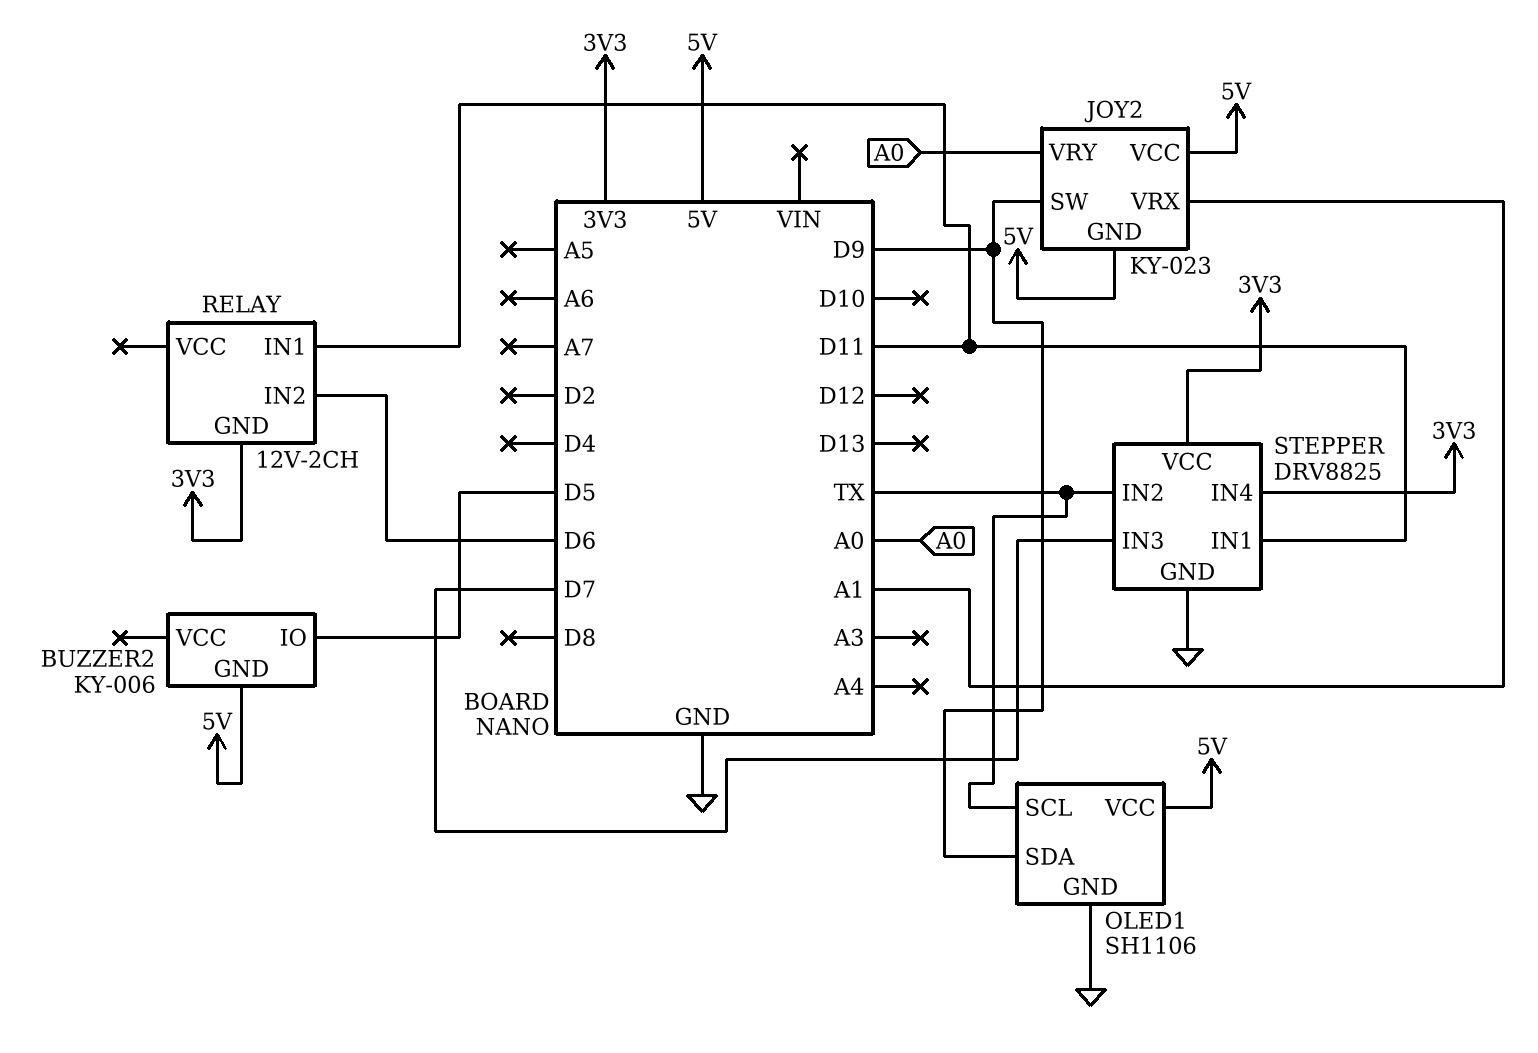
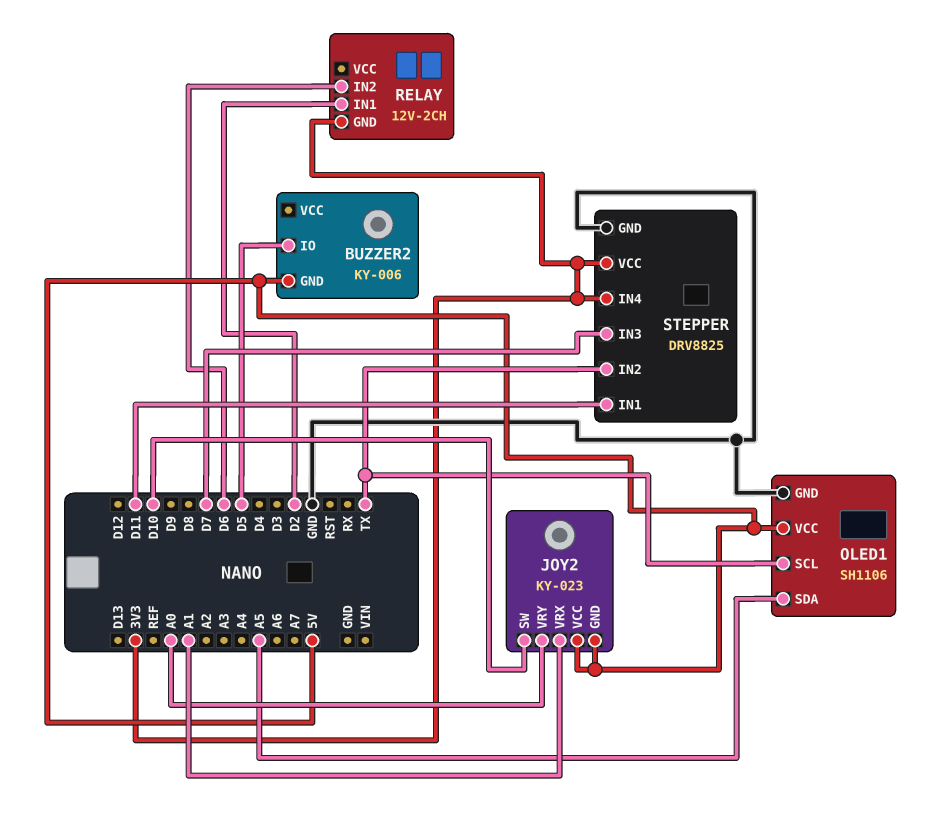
JOY2 pin SW: D9 -> D10
OLED1 pin SDA: D9 -> A5
RELAY pin IN1: D11 -> D2

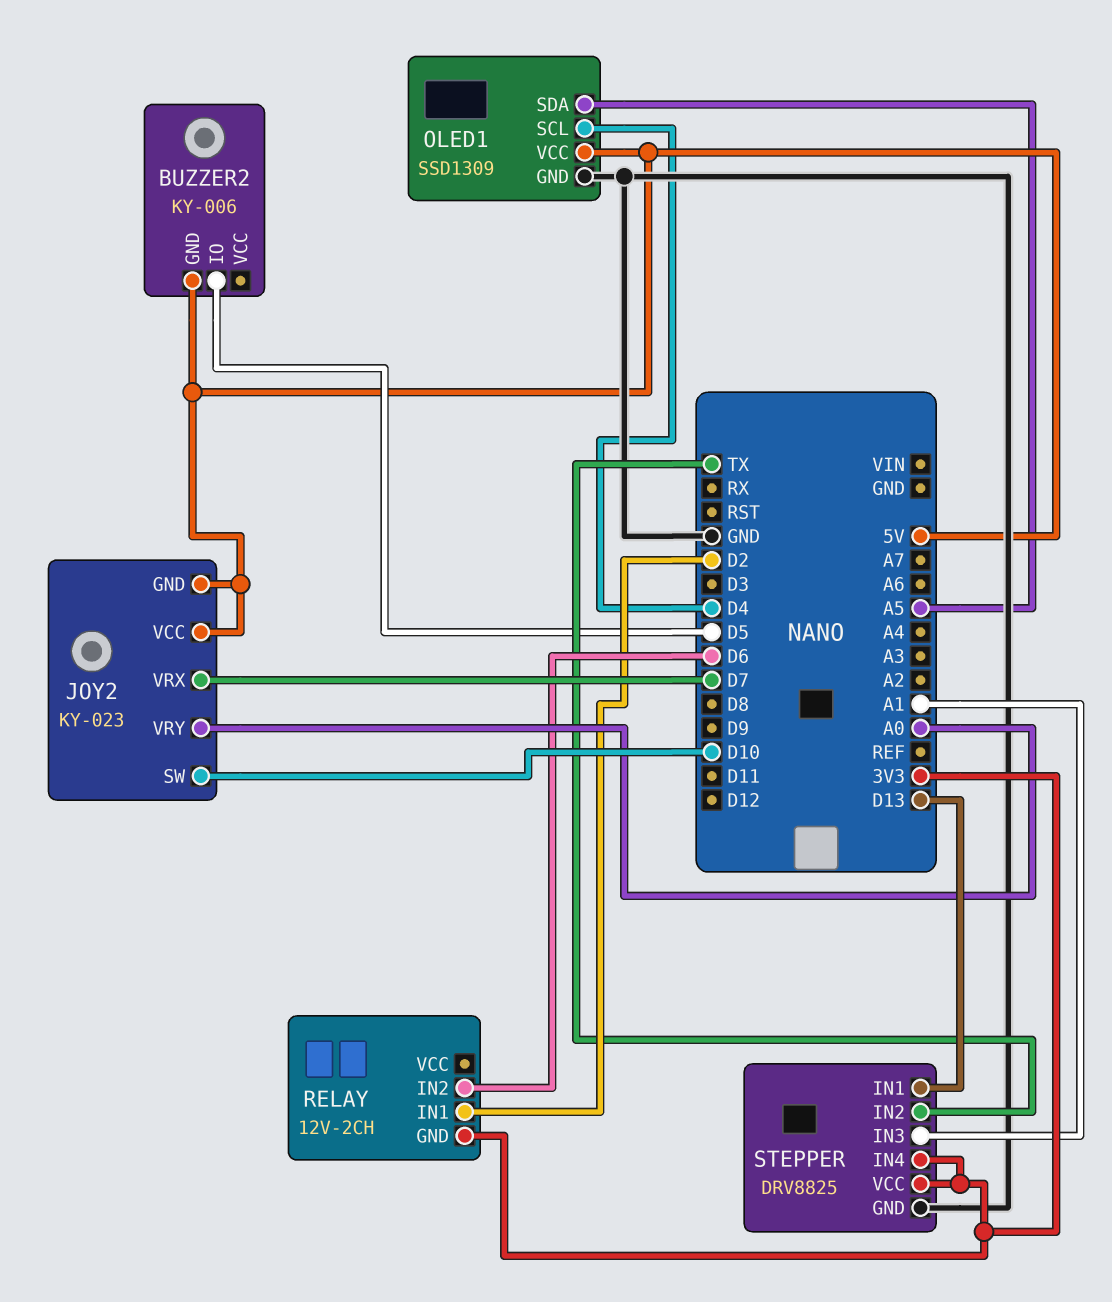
JOY2 pin VRX: A1 -> D7
OLED1: SH1106 -> SSD1309
OLED1 pin SCL: TX -> D4
STEPPER pin IN1: D11 -> D13
STEPPER pin IN3: D7 -> A1

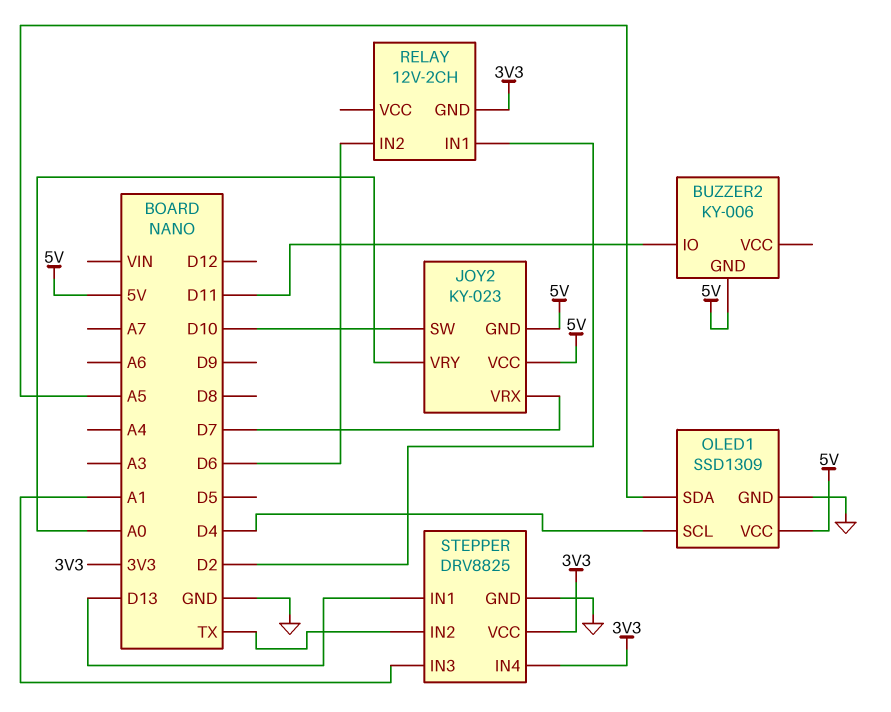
BUZZER2 pin IO: D5 -> D11

